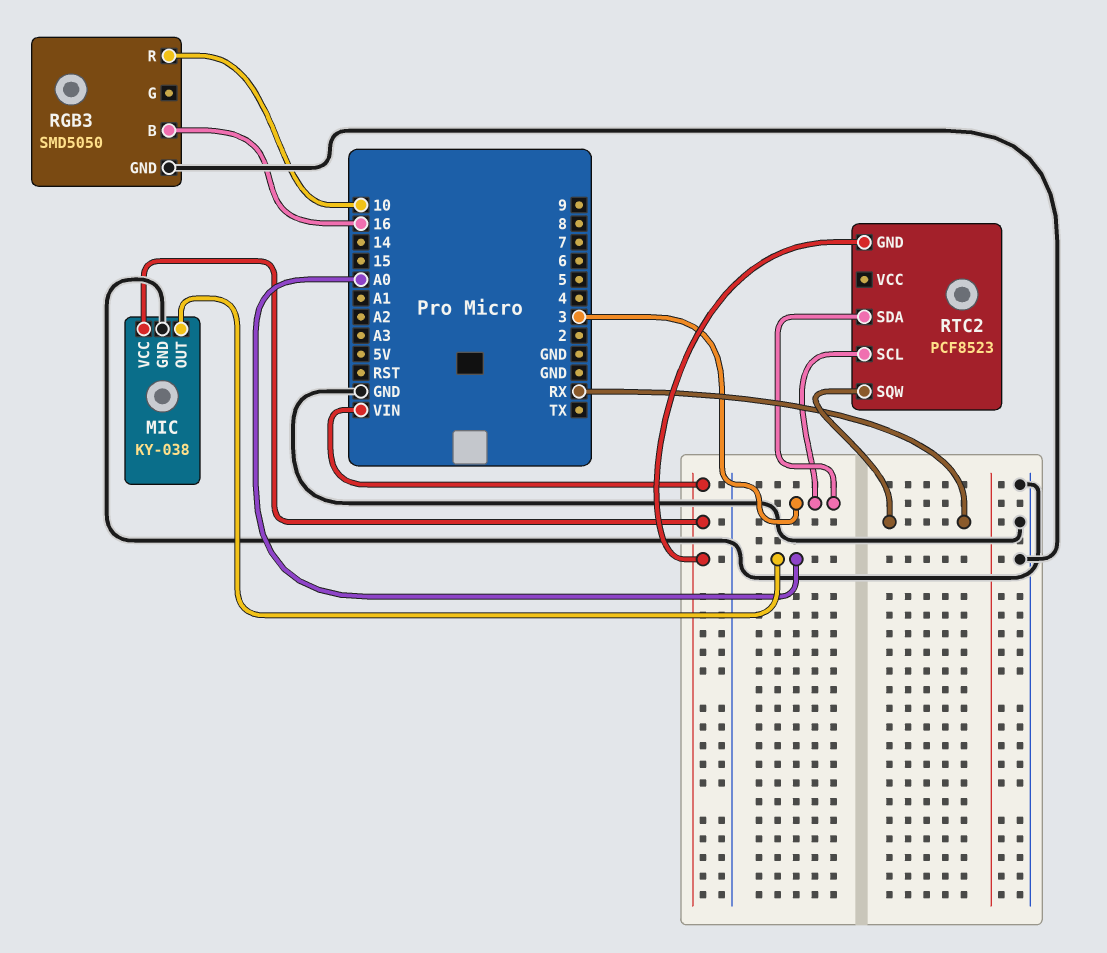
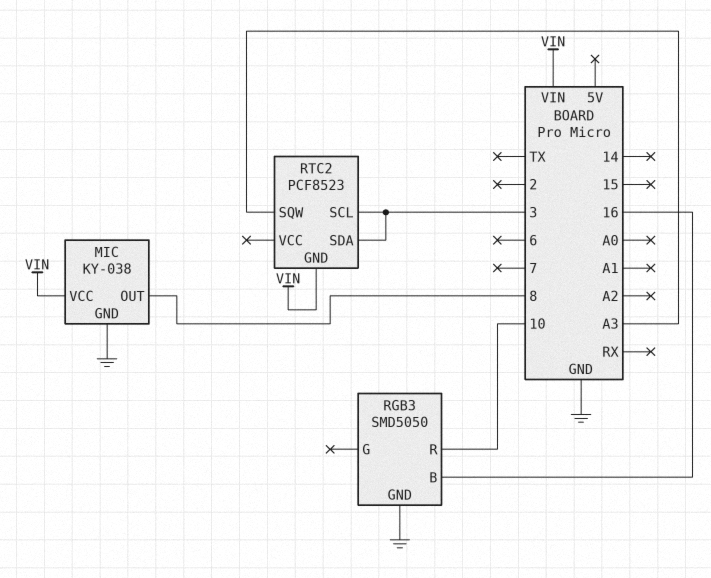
MIC pin OUT: A0 -> 8
RTC2 pin SQW: RX -> A3

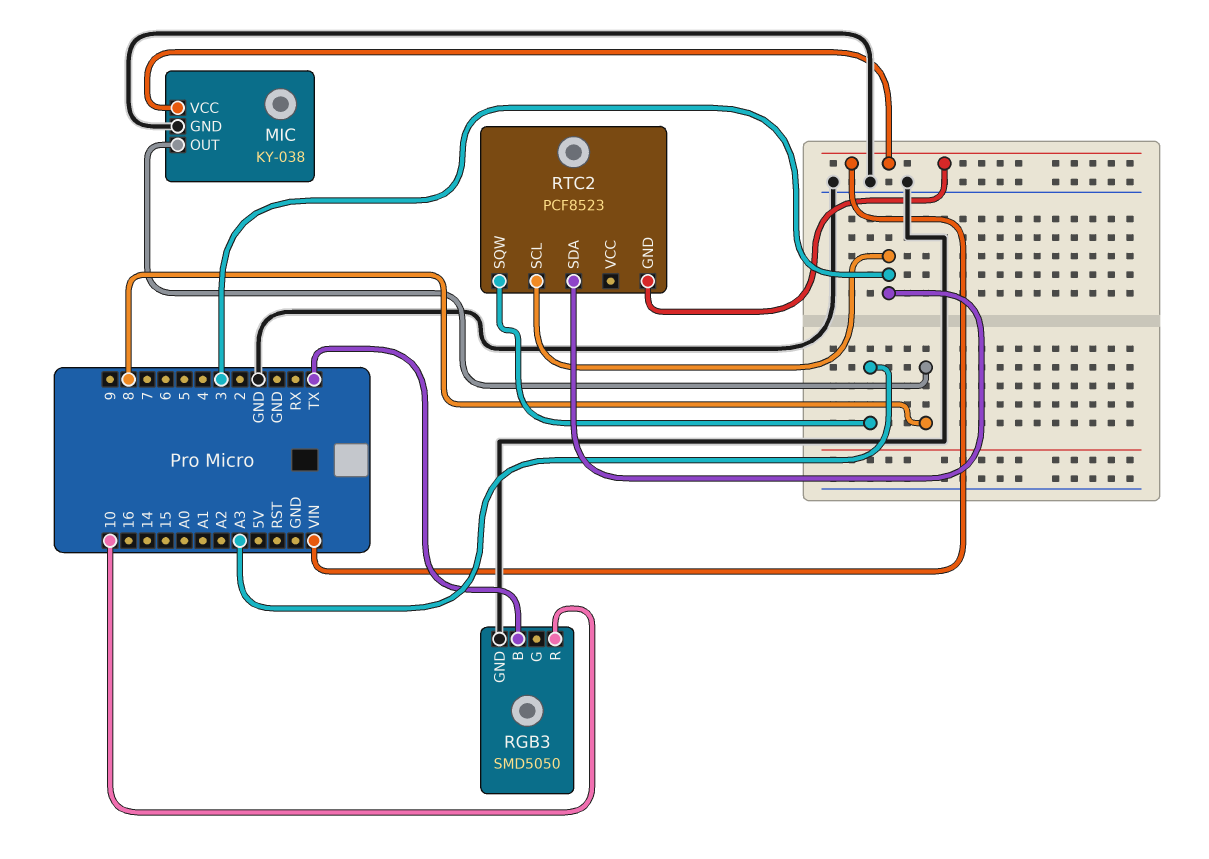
RGB3 pin B: 16 -> TX

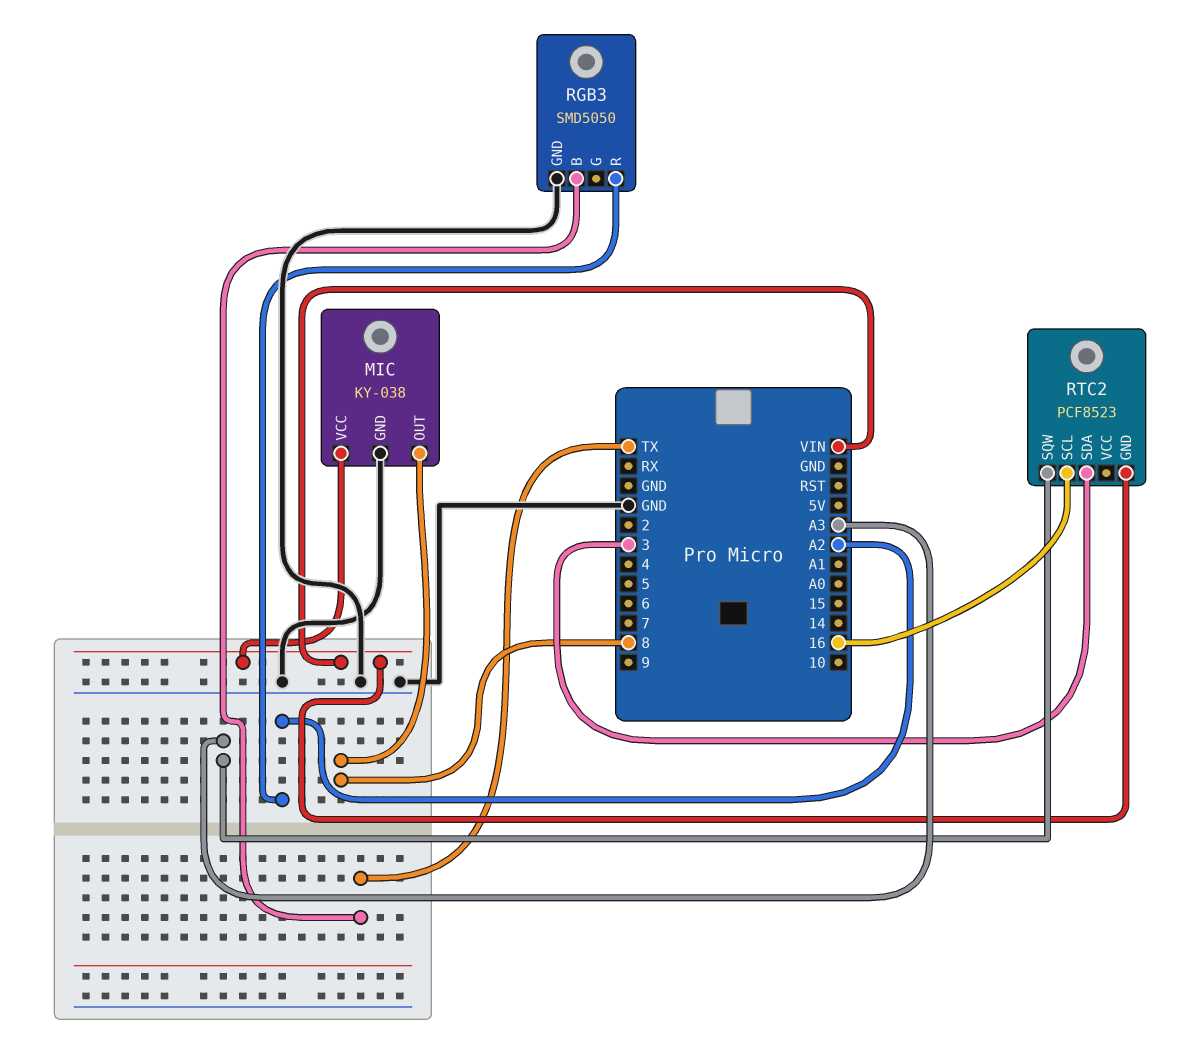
RGB3 pin R: 10 -> A2
RTC2 pin SCL: 3 -> 16

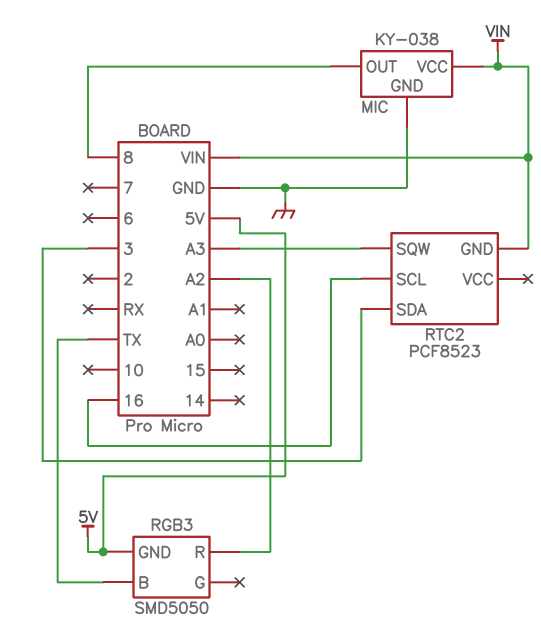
RGB3 pin GND: GND -> 5V

